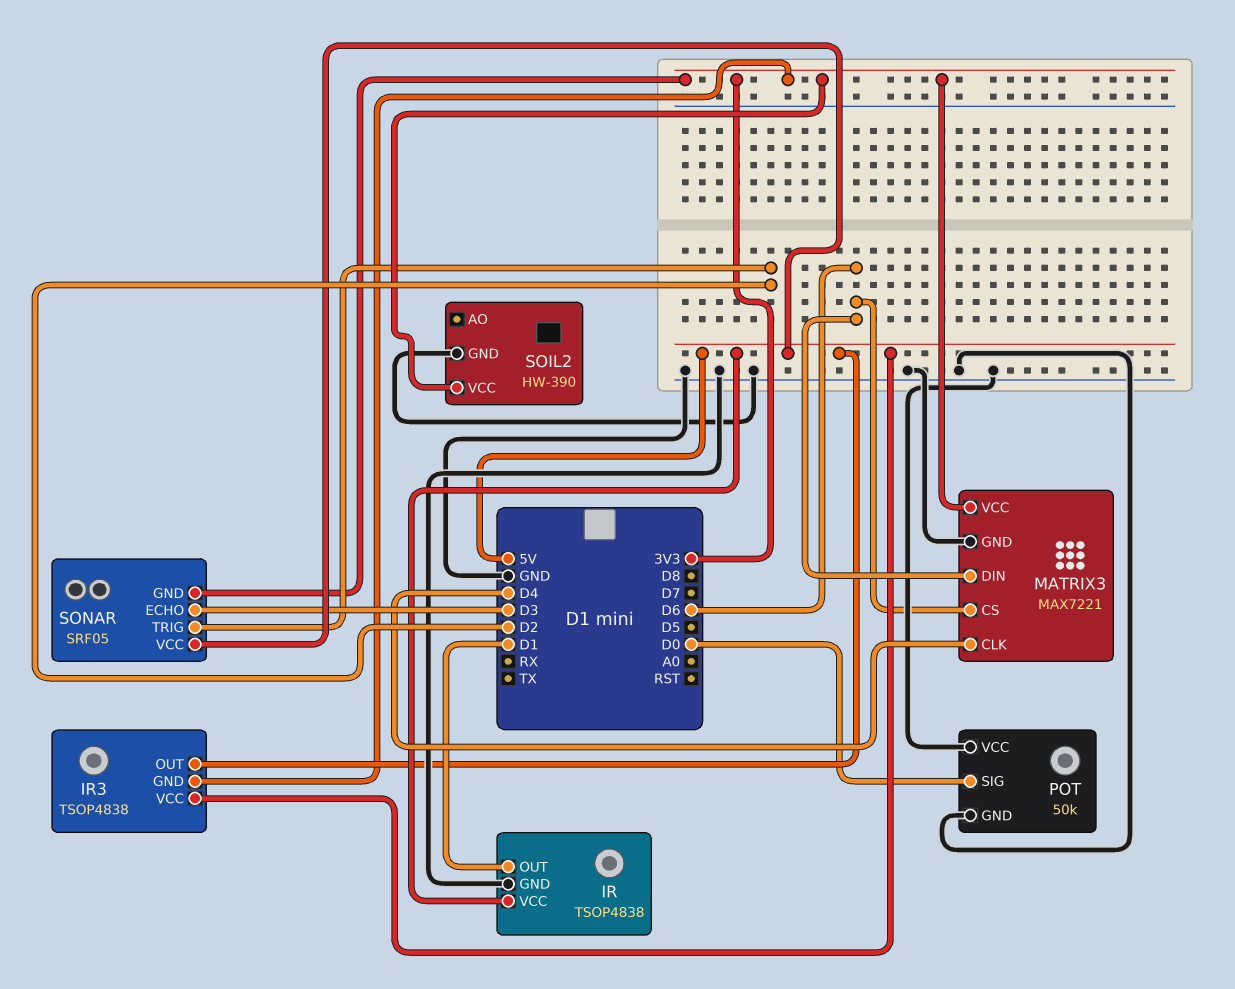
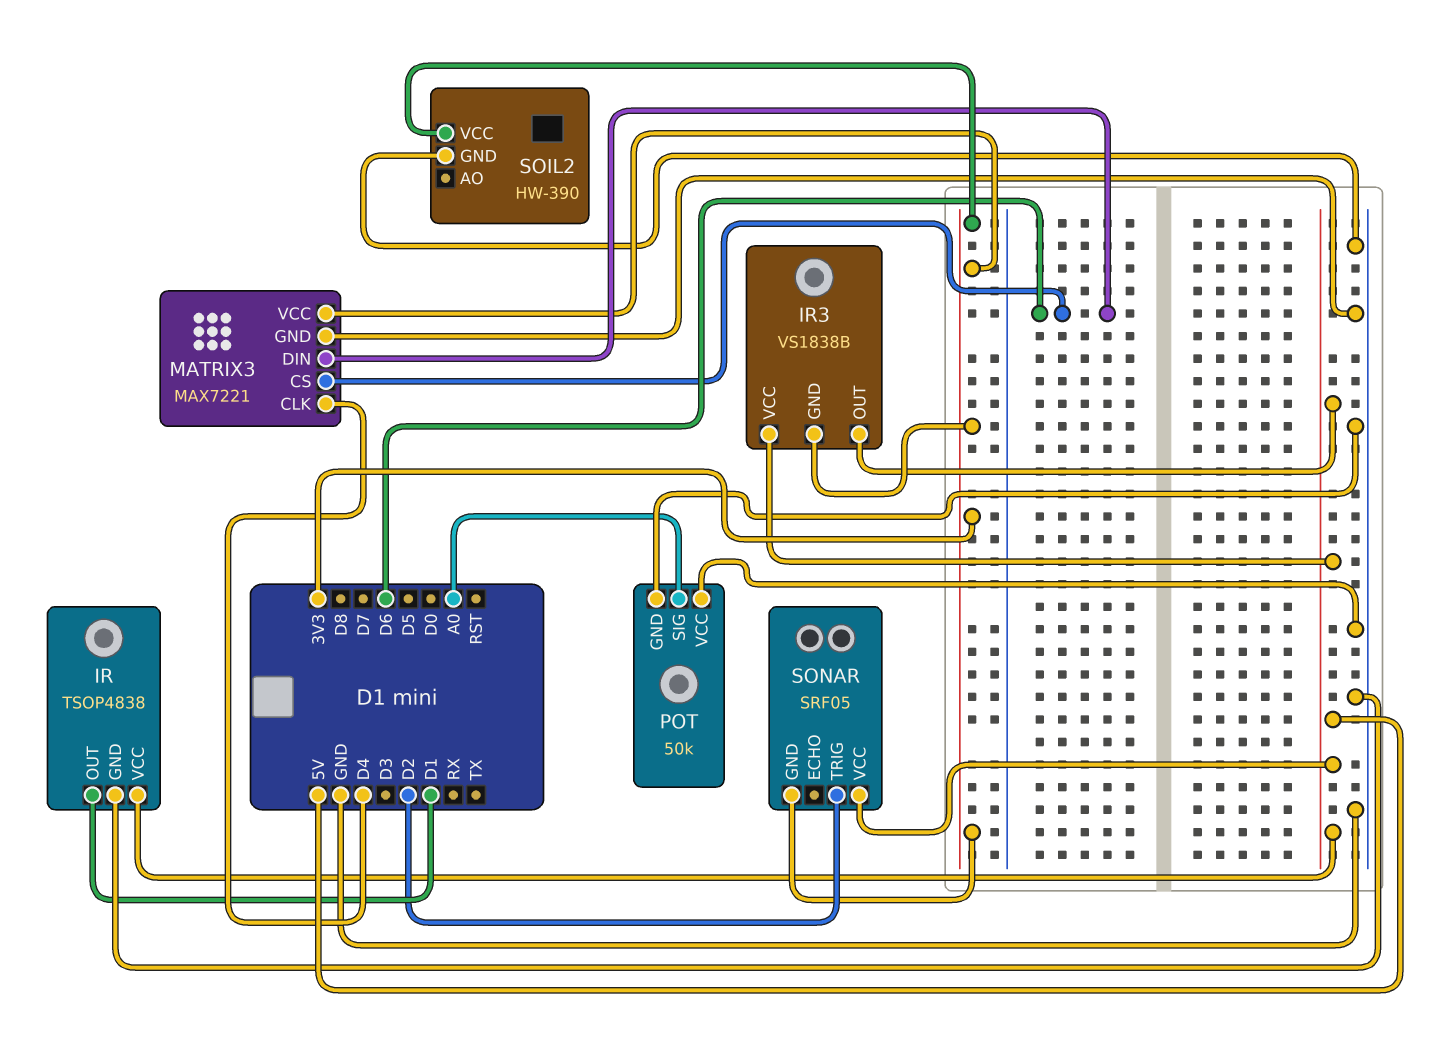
IR3: TSOP4838 -> VS1838B
POT pin SIG: D0 -> A0
SONAR pin ECHO: D3 -> none

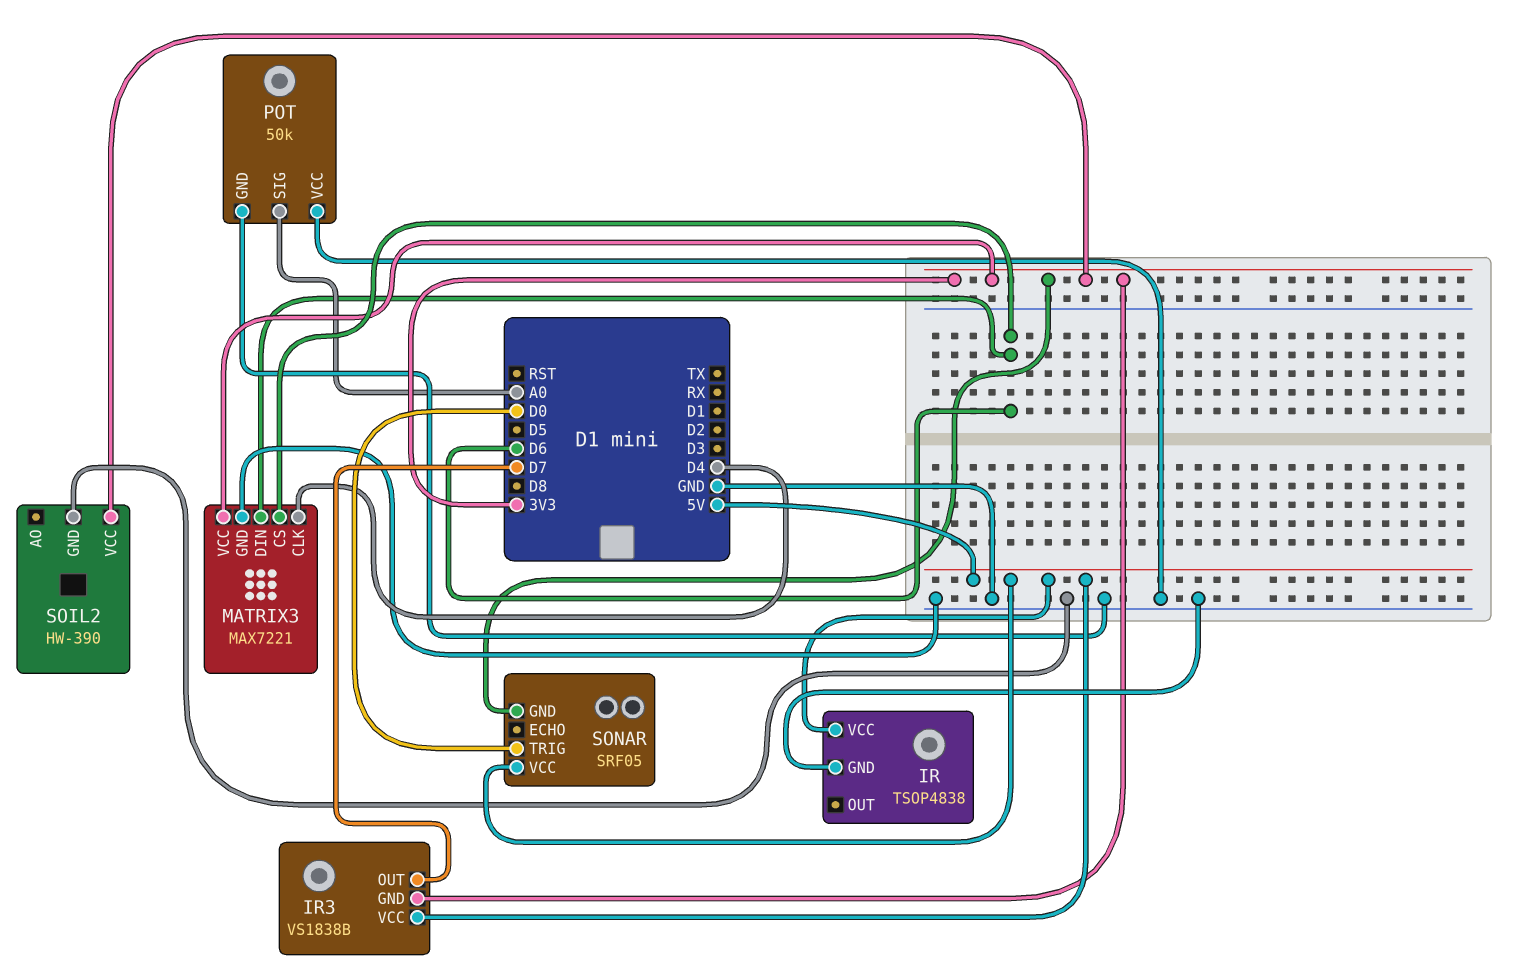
IR pin OUT: D1 -> none
IR3 pin OUT: 5V -> D7
SONAR pin TRIG: D2 -> D0

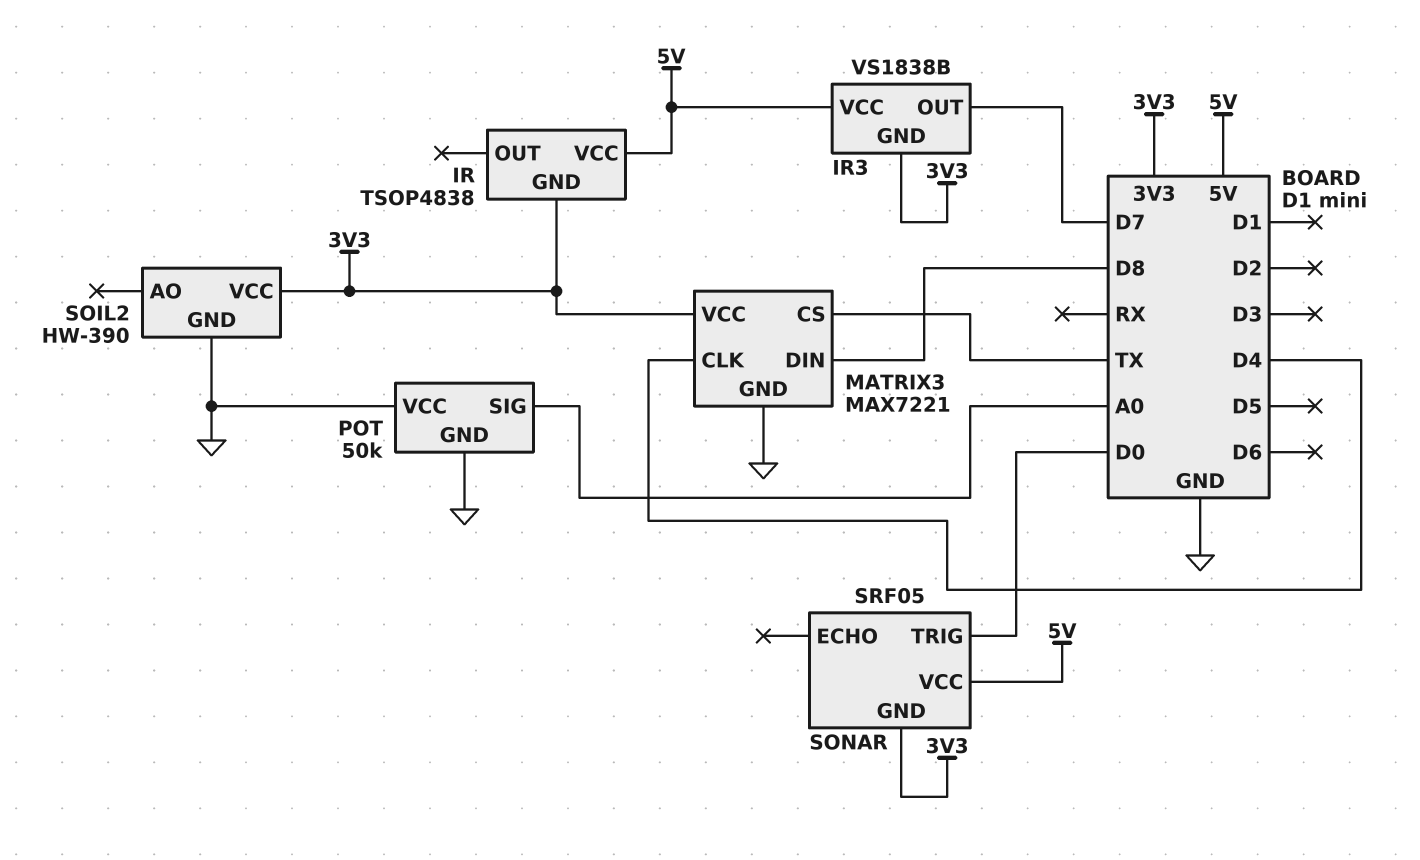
IR pin GND: GND -> 3V3
MATRIX3 pin CS: D6 -> TX
MATRIX3 pin DIN: D6 -> D8

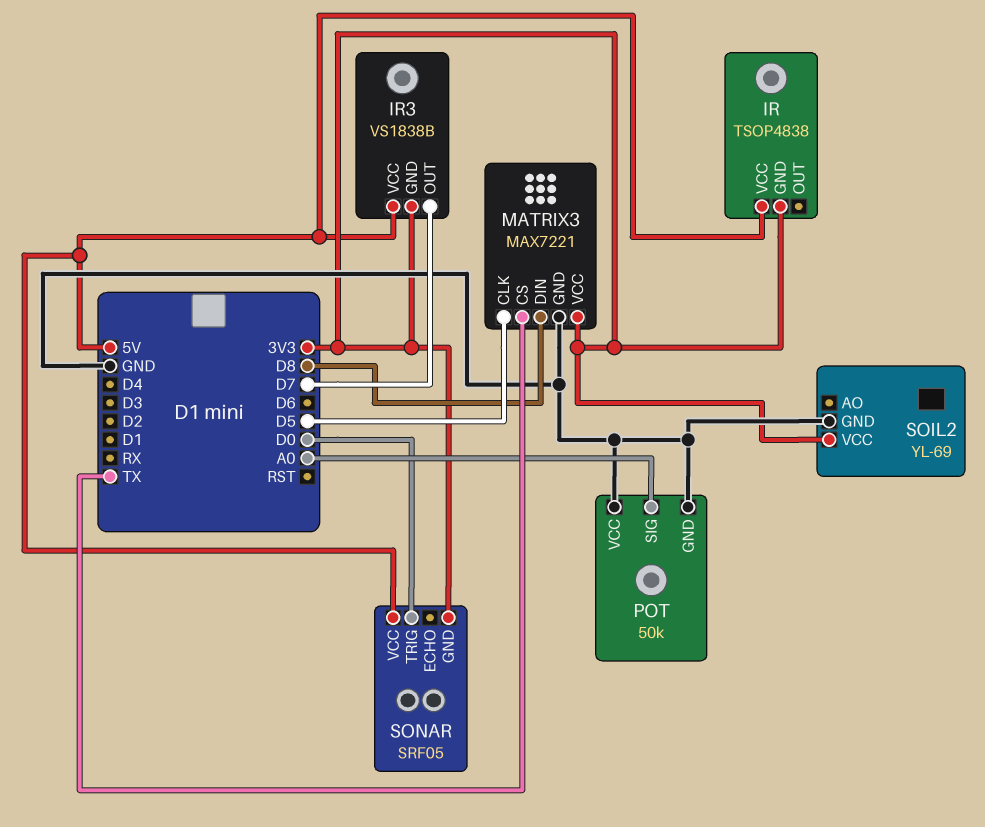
MATRIX3 pin CLK: D4 -> D5
SOIL2: HW-390 -> YL-69

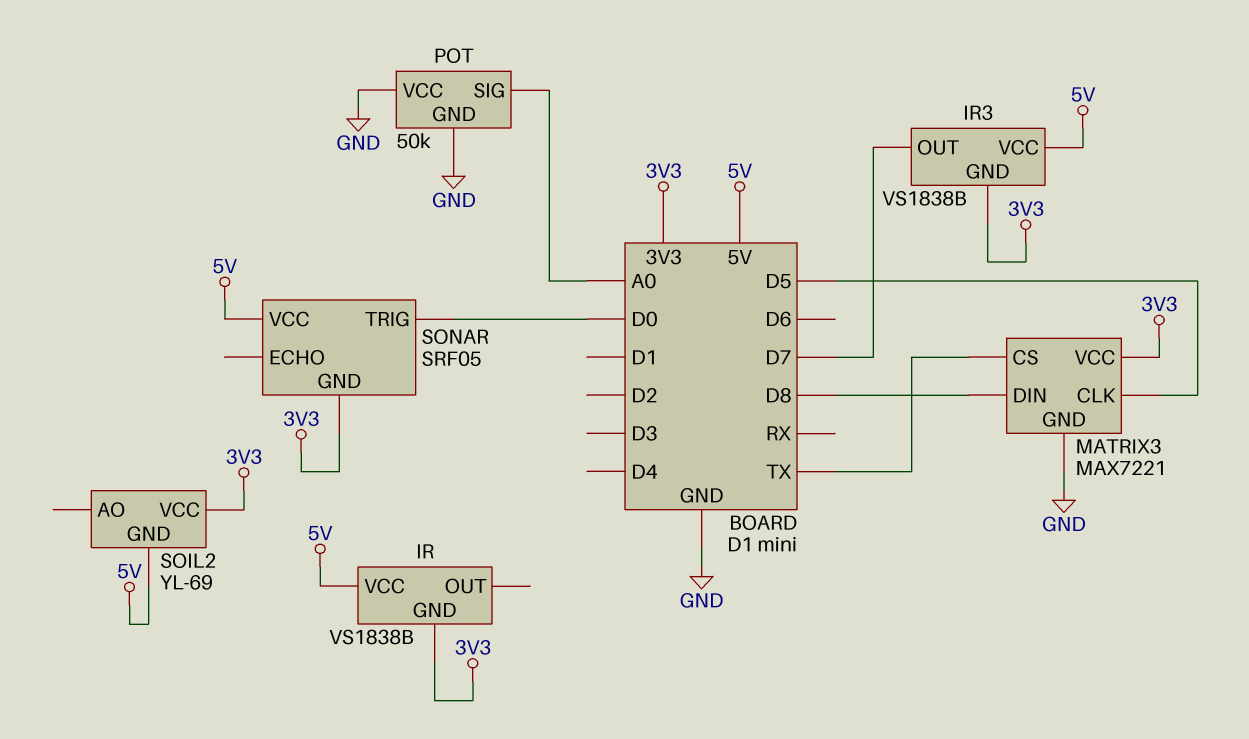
IR: TSOP4838 -> VS1838B
SOIL2 pin GND: GND -> 5V

